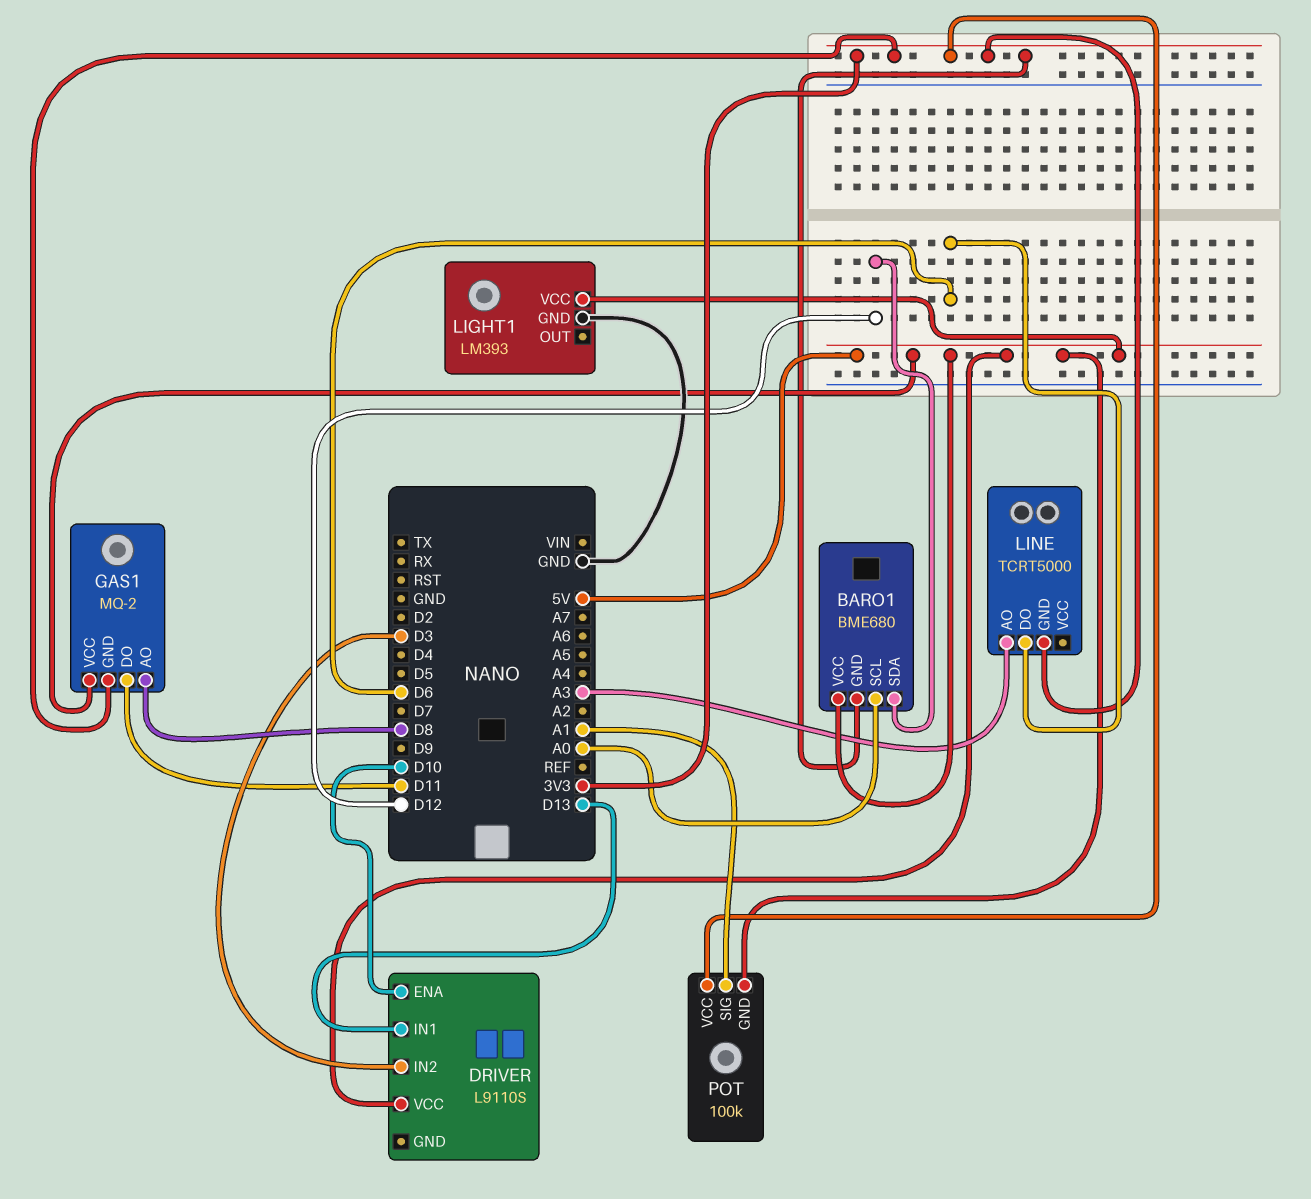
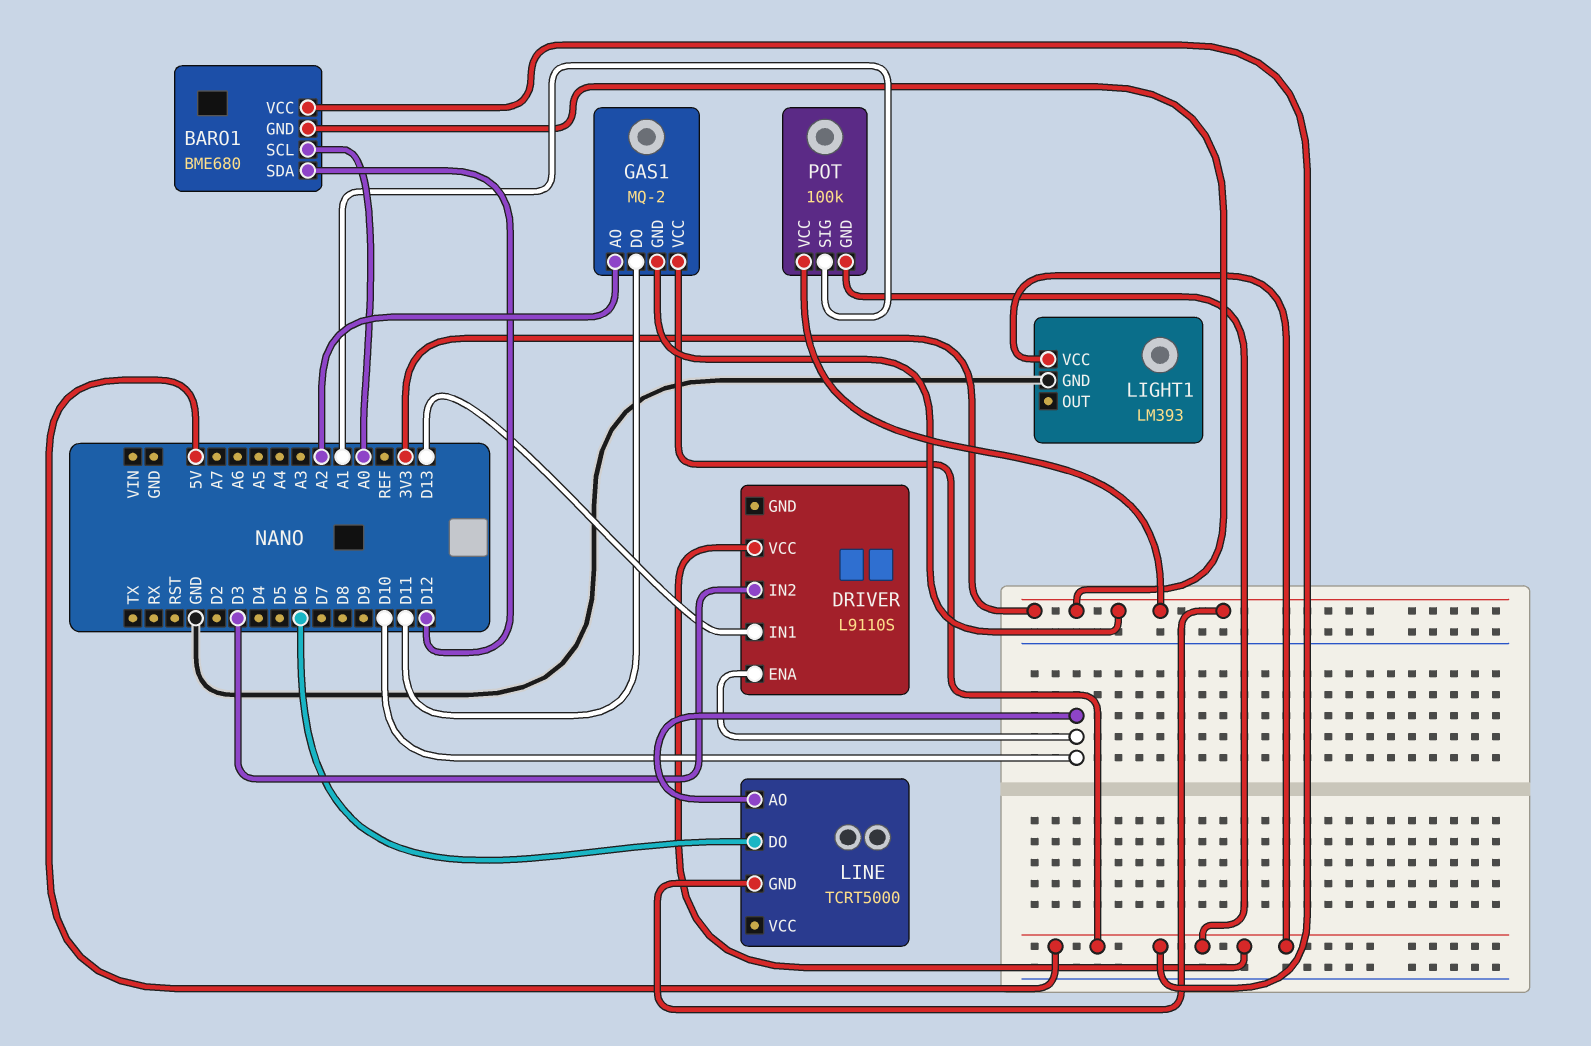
GAS1 pin AO: D8 -> A2
LINE pin AO: A3 -> D10

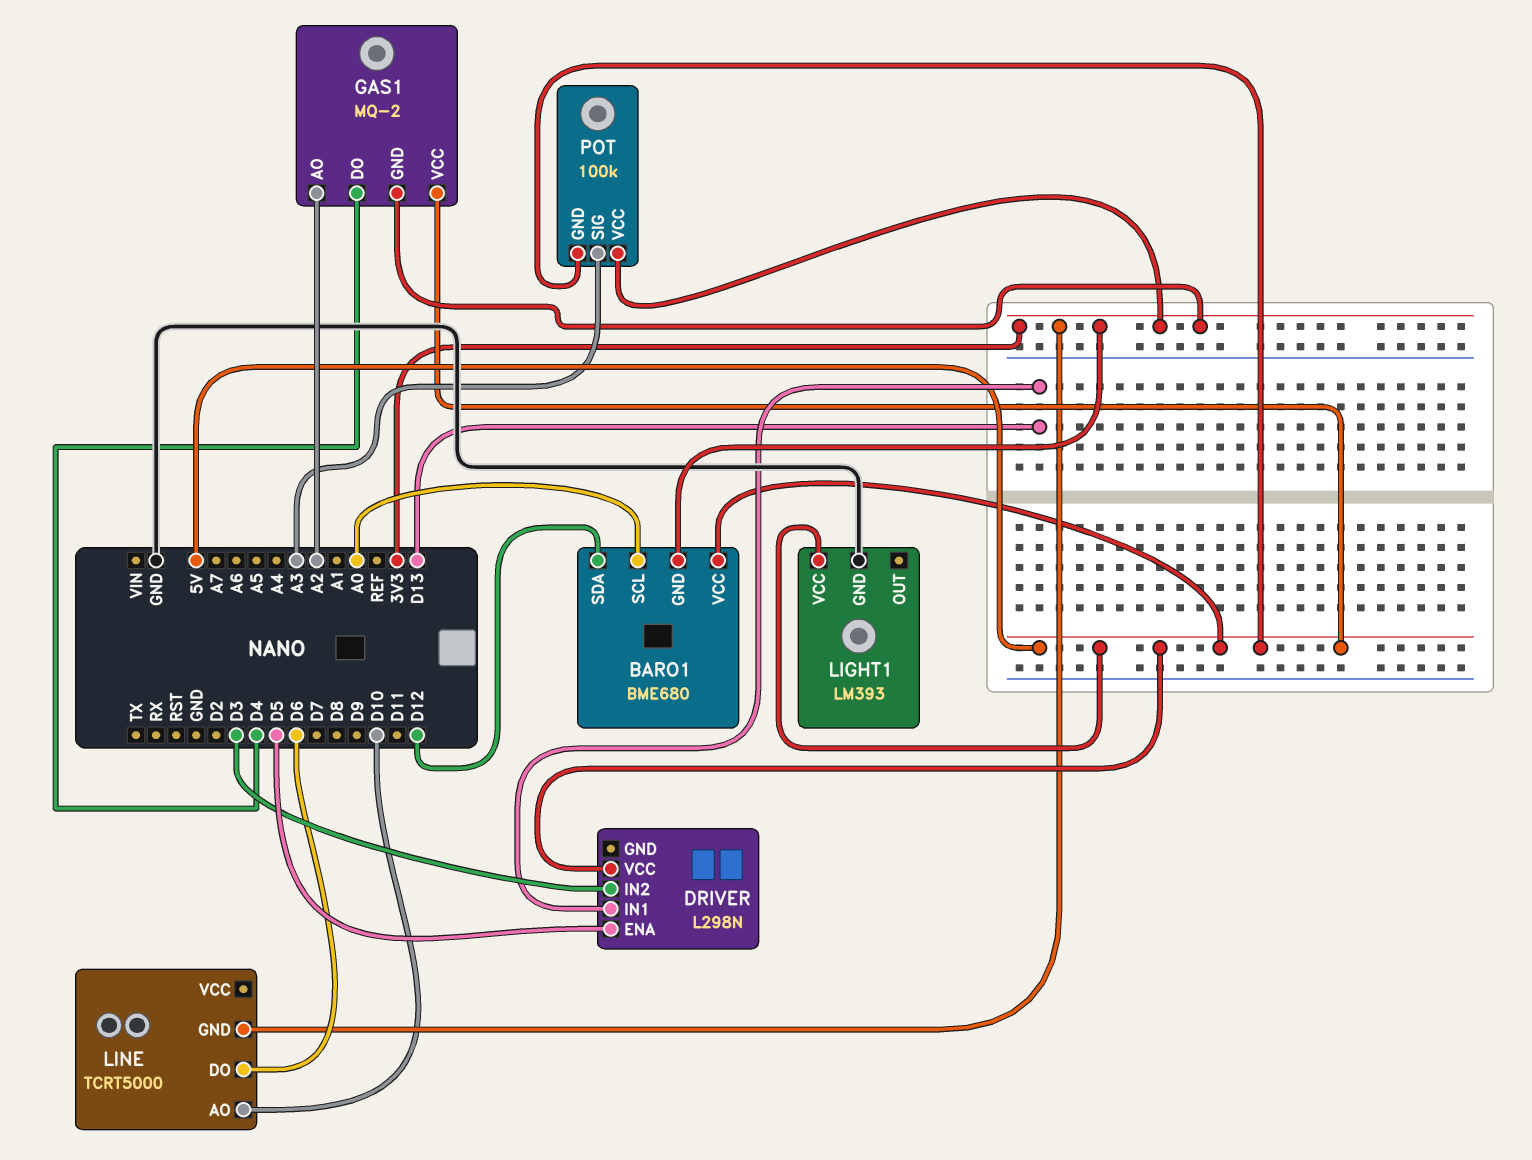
DRIVER: L9110S -> L298N
DRIVER pin ENA: D10 -> D5
GAS1 pin DO: D11 -> D4
POT pin SIG: A1 -> A3

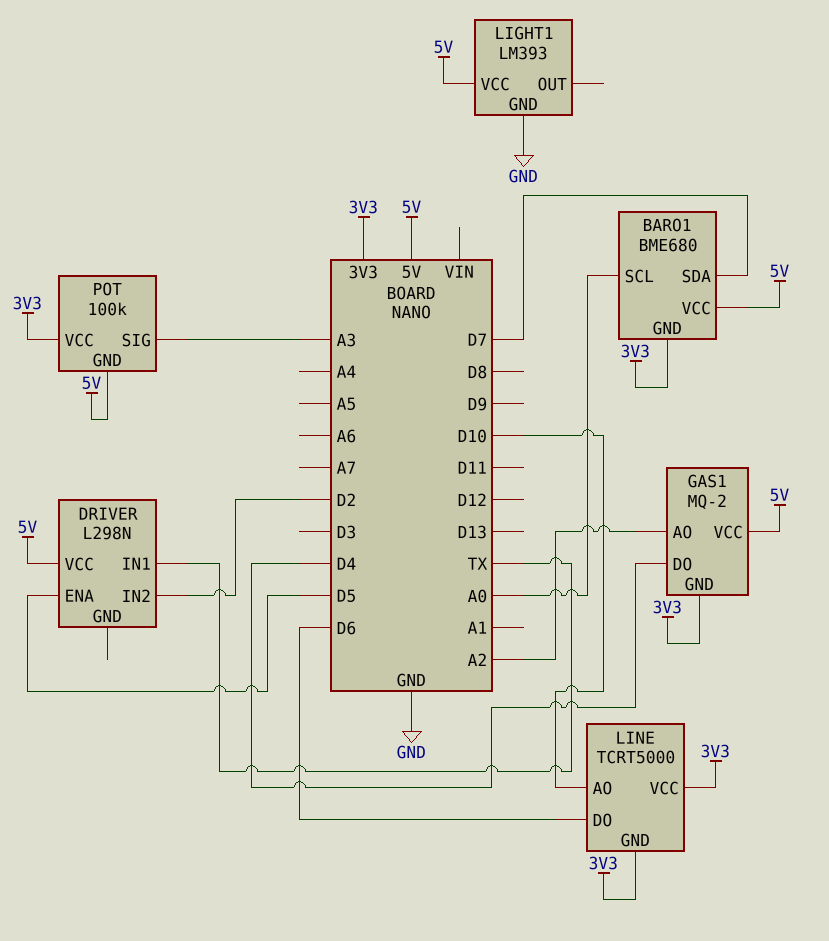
BARO1 pin SDA: D12 -> D7
DRIVER pin IN1: D13 -> TX
DRIVER pin IN2: D3 -> D2
LINE pin VCC: none -> 3V3

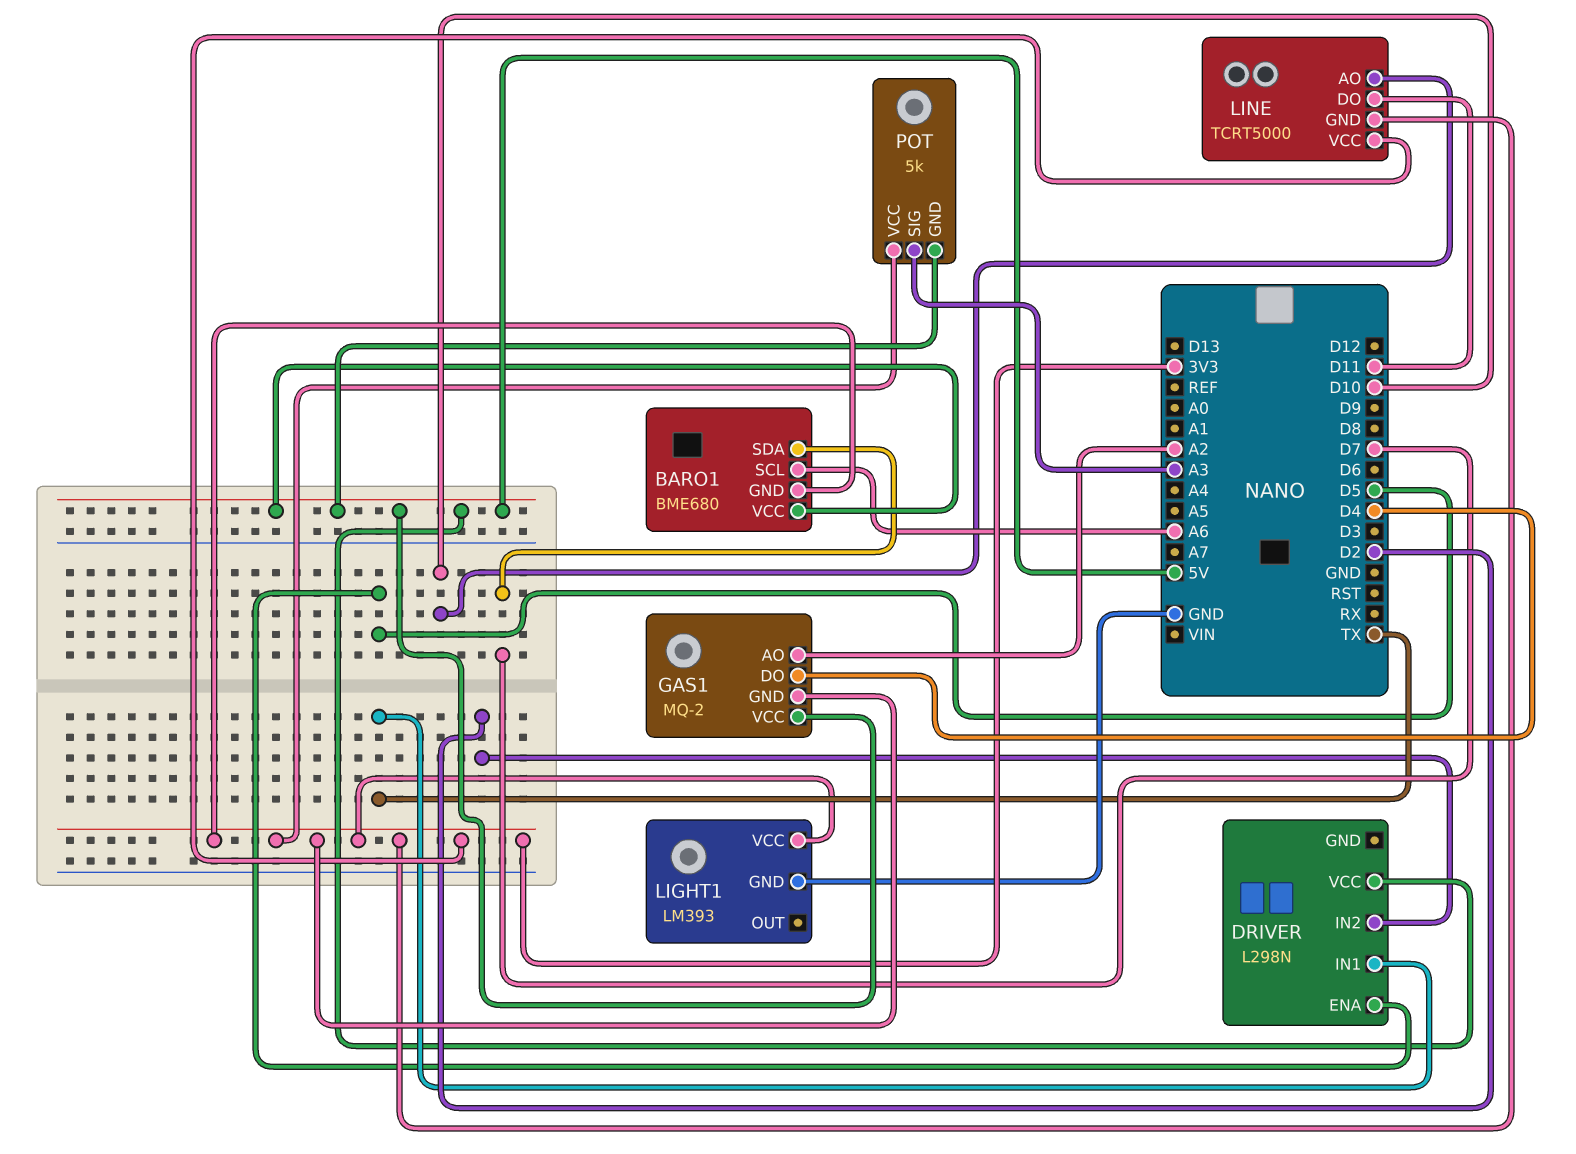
BARO1 pin SCL: A0 -> A6
LIGHT1 pin VCC: 5V -> 3V3
LINE pin DO: D6 -> D11
POT: 100k -> 5k

